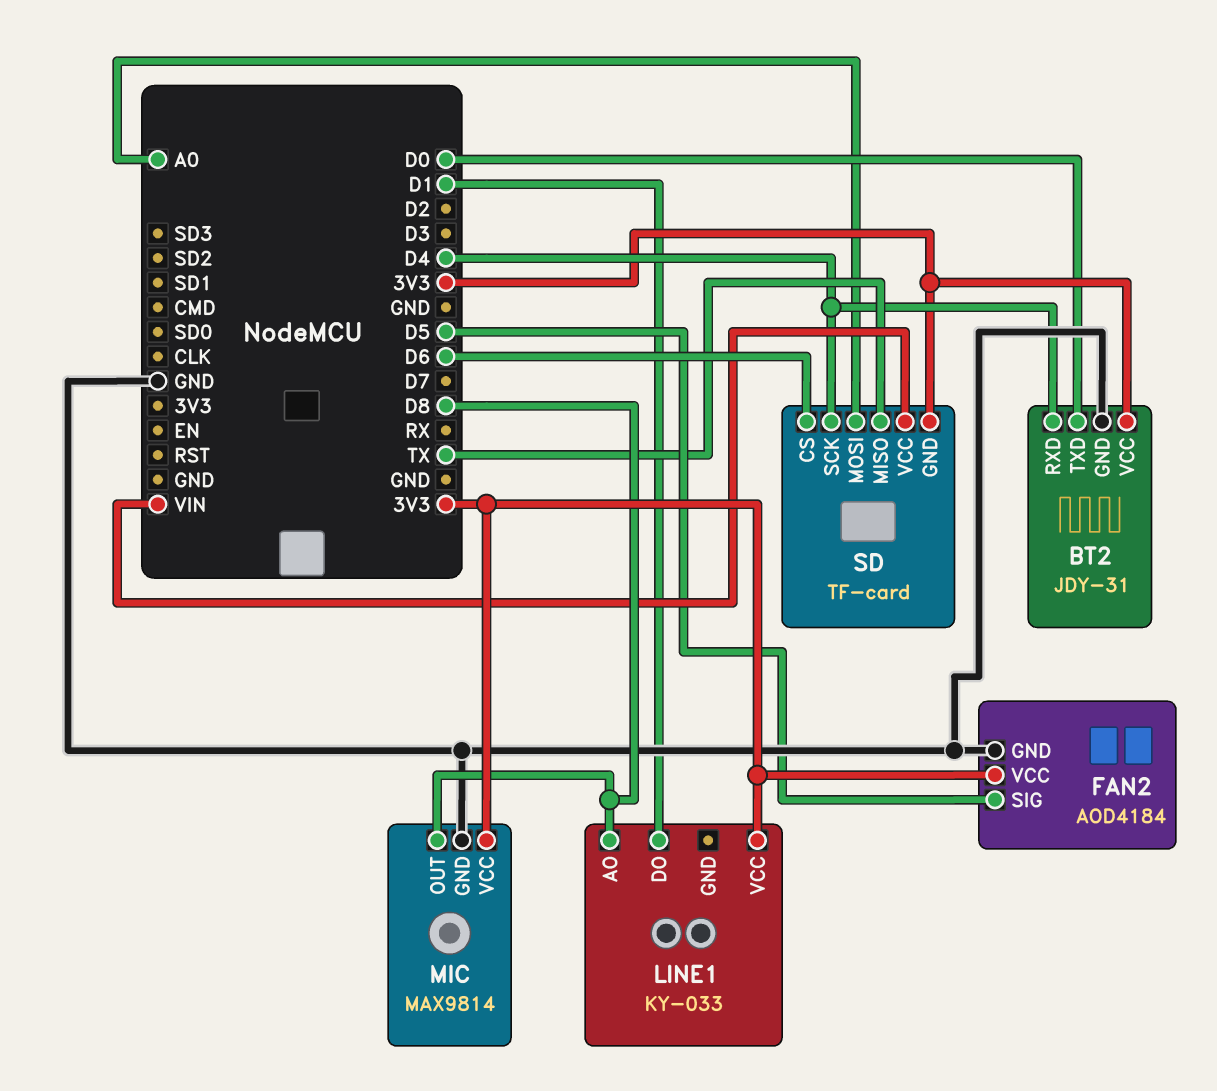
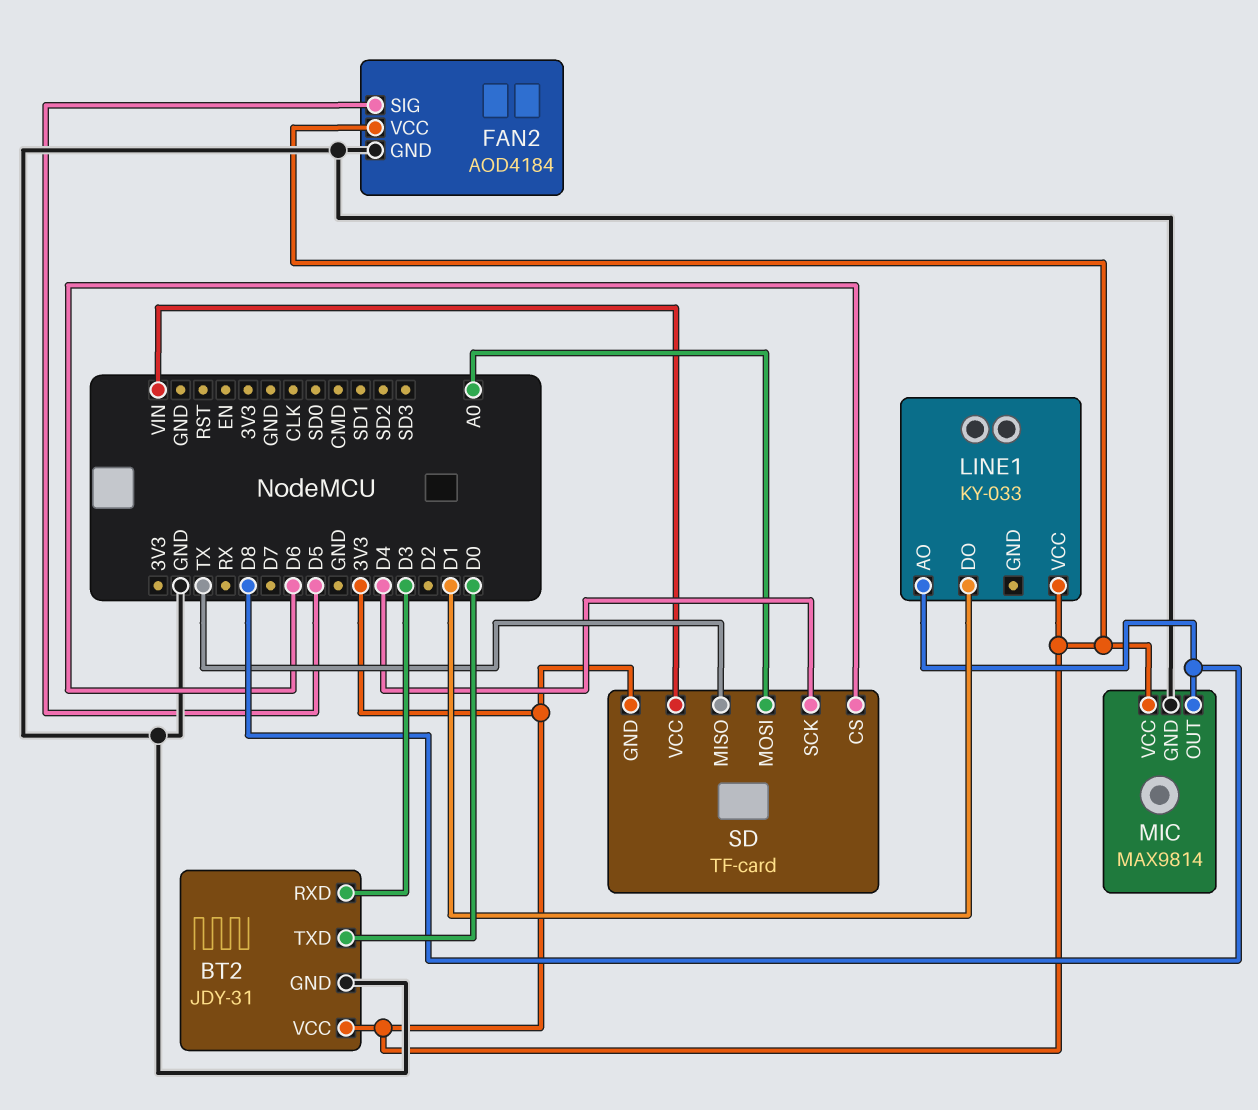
BT2 pin RXD: D4 -> D3

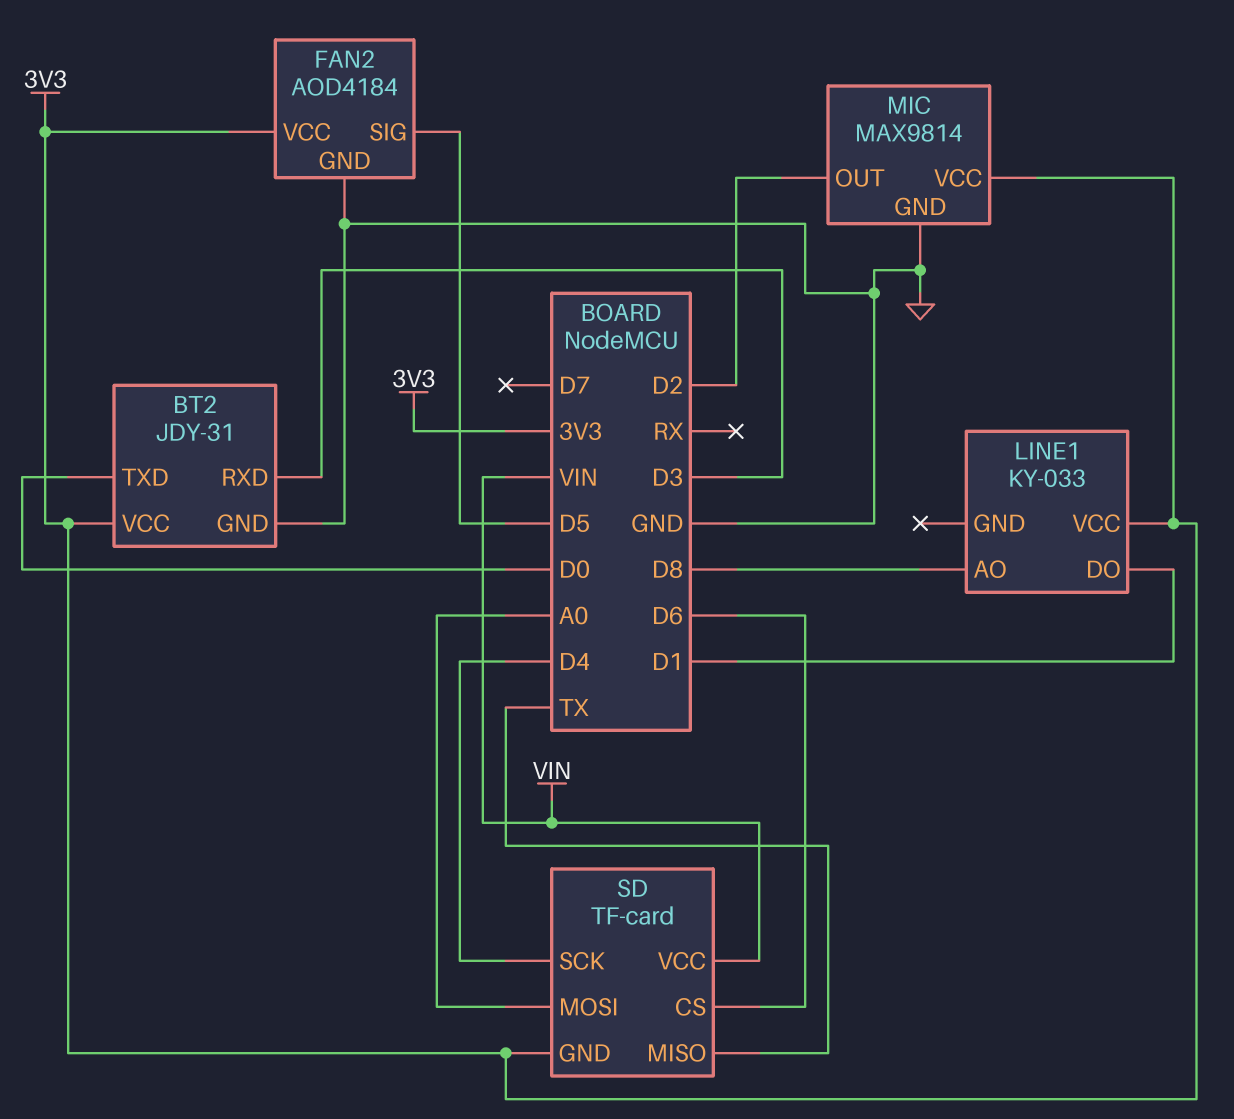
MIC pin OUT: D8 -> D2

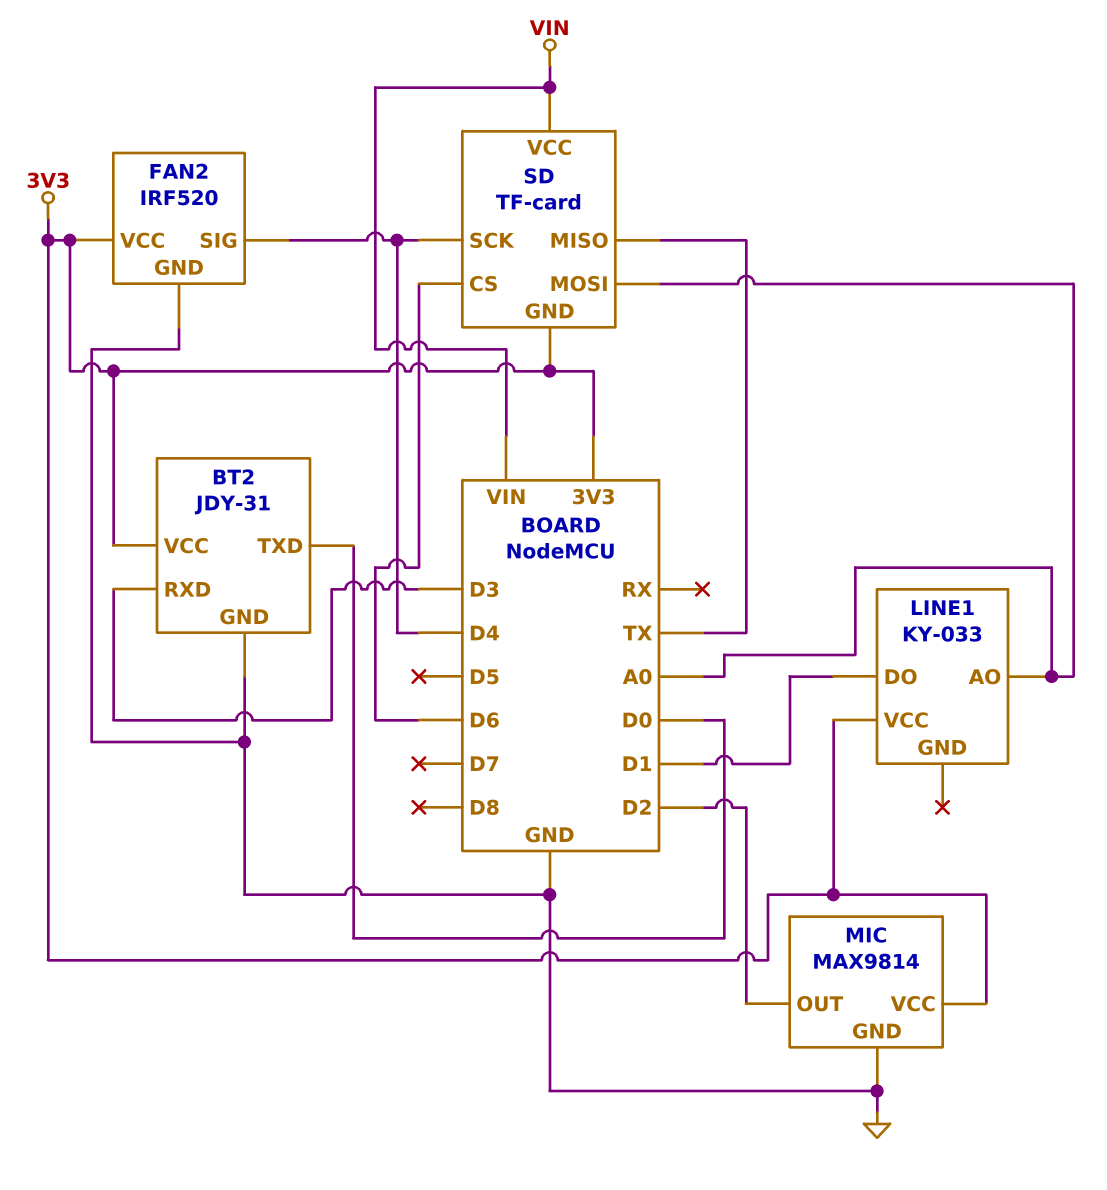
FAN2: AOD4184 -> IRF520
FAN2 pin SIG: D5 -> D4
LINE1 pin AO: D8 -> A0

